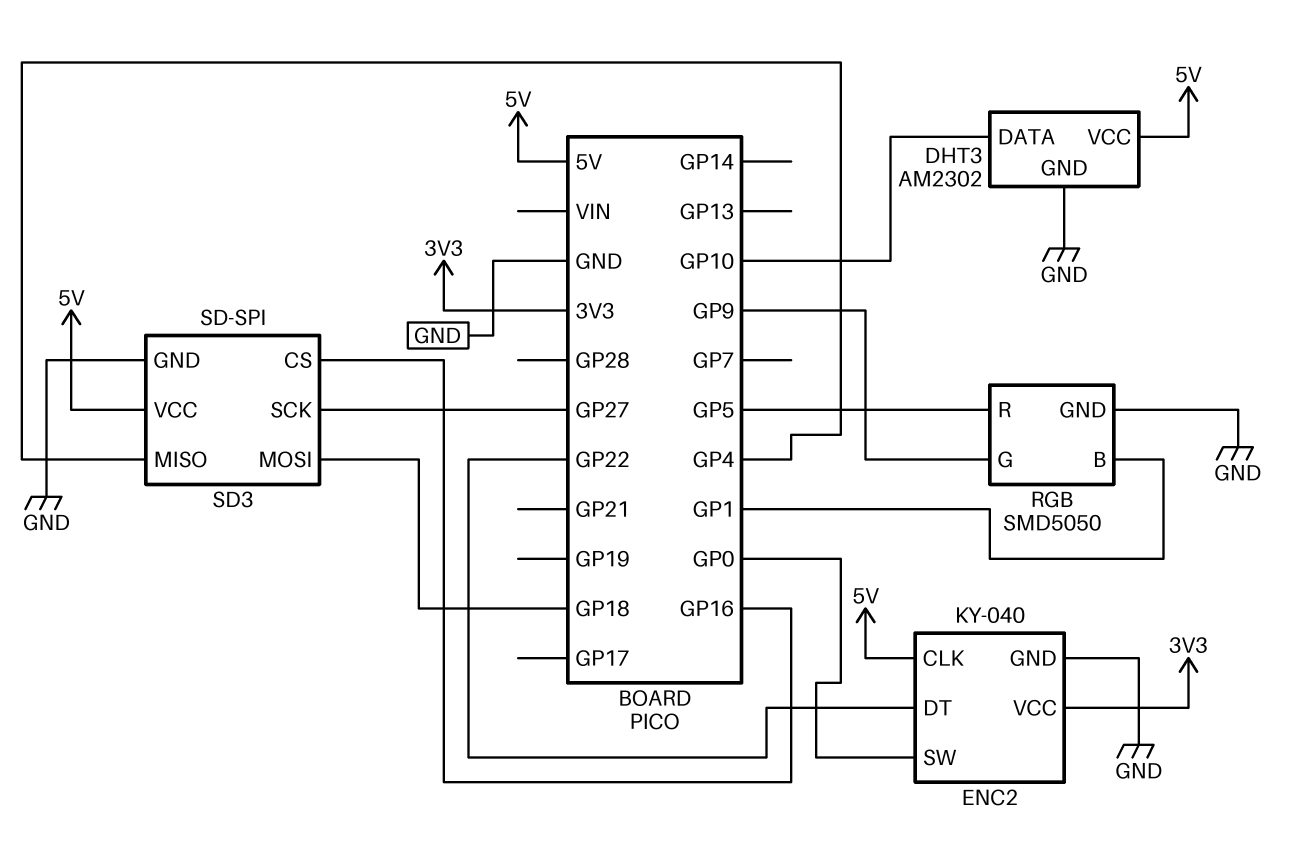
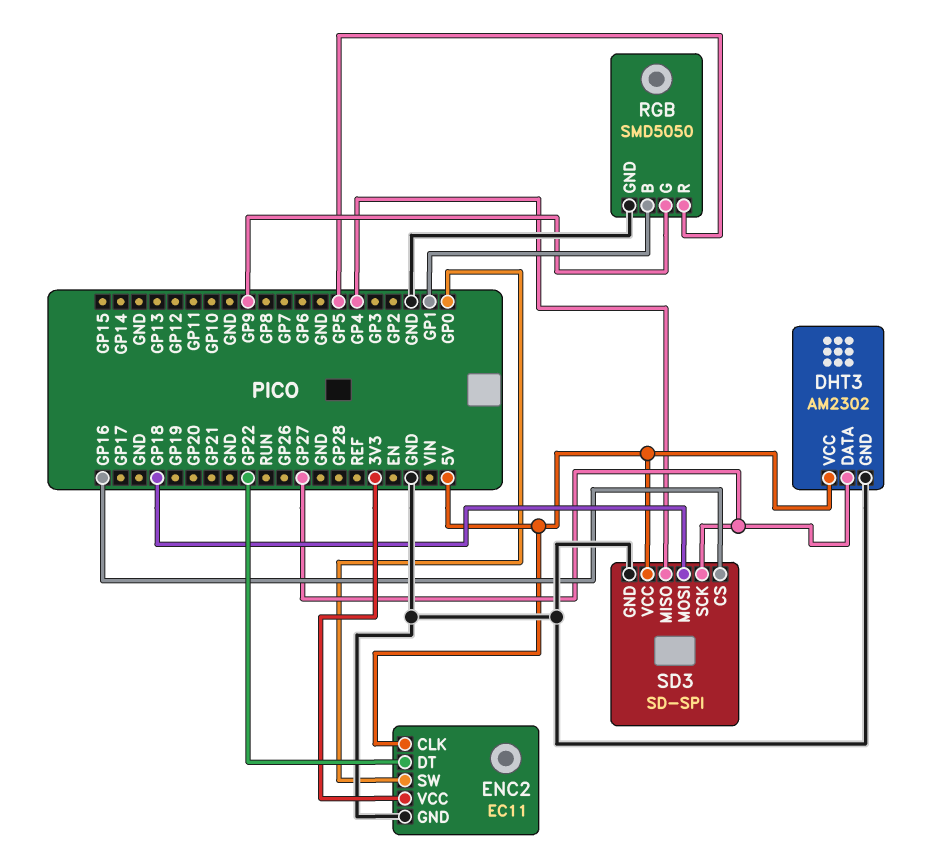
DHT3 pin DATA: GP10 -> GP27
ENC2: KY-040 -> EC11

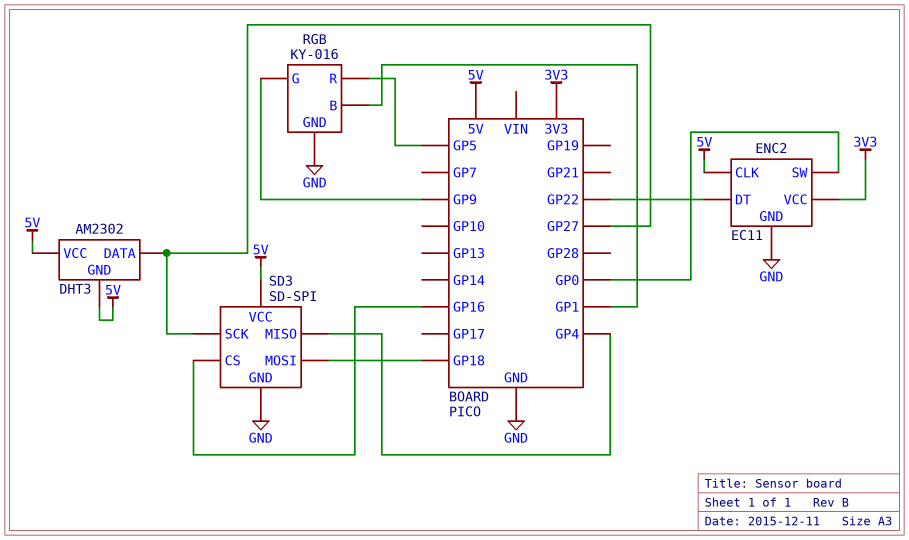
DHT3 pin GND: GND -> 5V
RGB: SMD5050 -> KY-016

